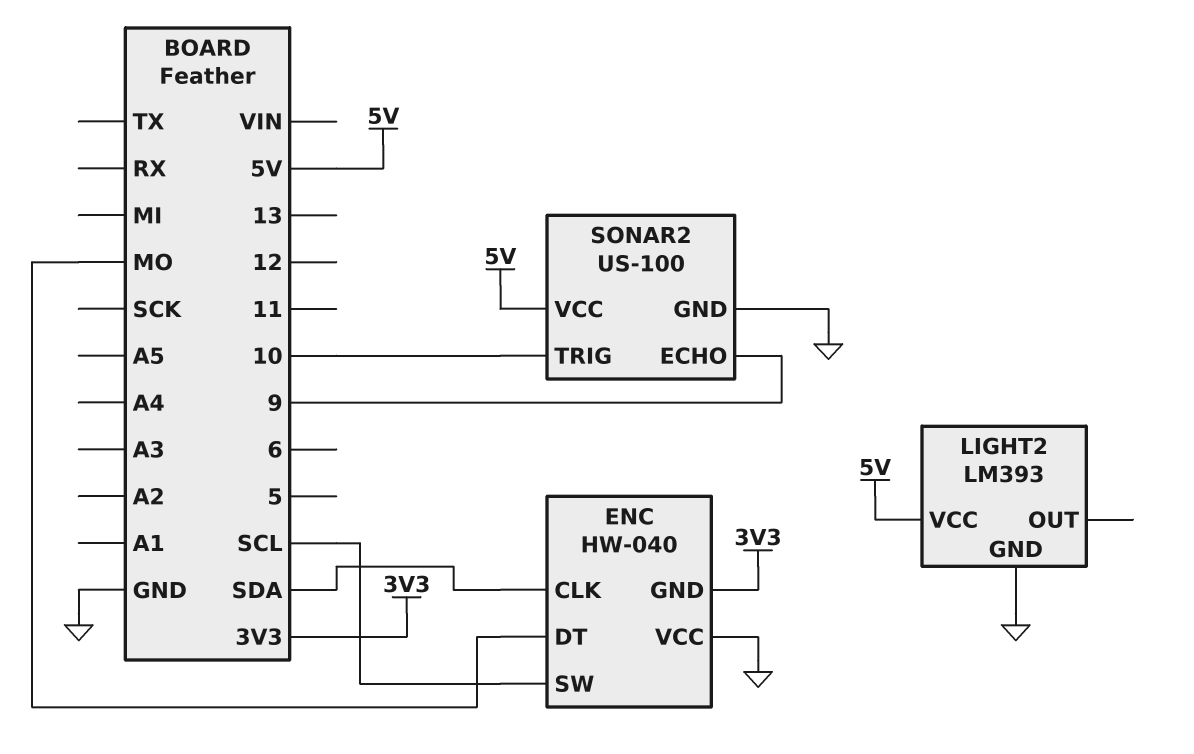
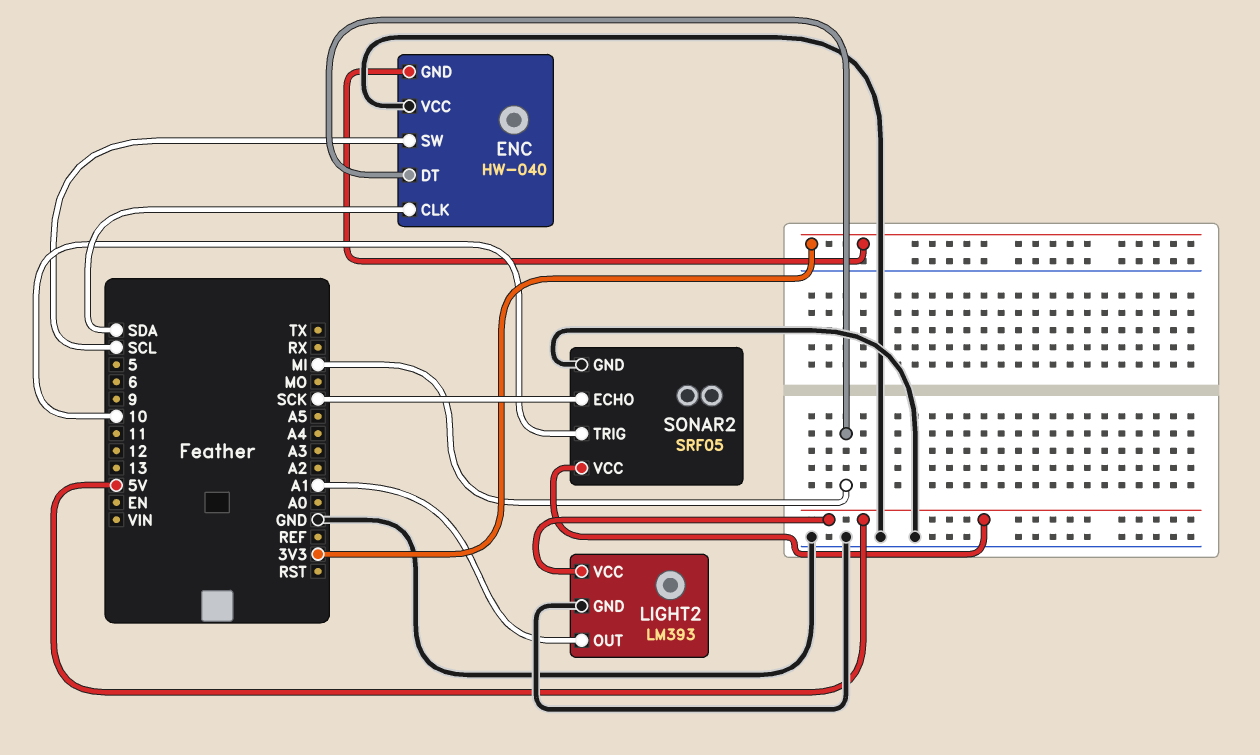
ENC pin DT: MO -> MI
LIGHT2 pin OUT: none -> A1
SONAR2: US-100 -> SRF05
SONAR2 pin ECHO: 9 -> SCK

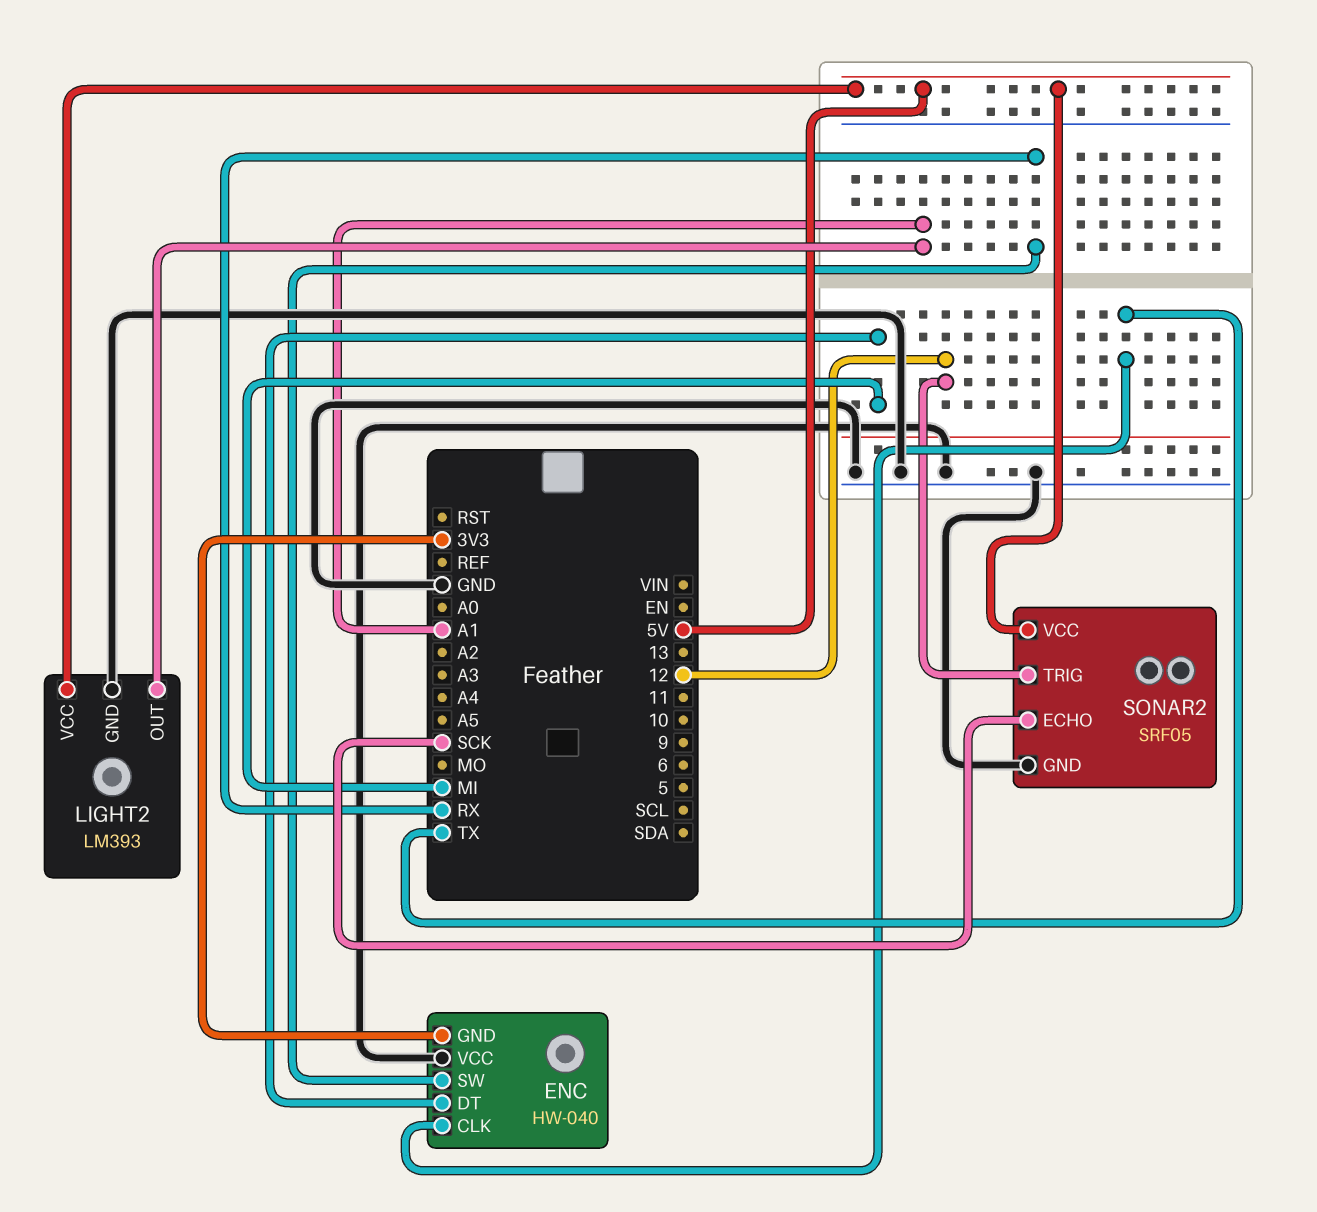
ENC pin CLK: SDA -> TX
ENC pin SW: SCL -> RX
SONAR2 pin TRIG: 10 -> 12

